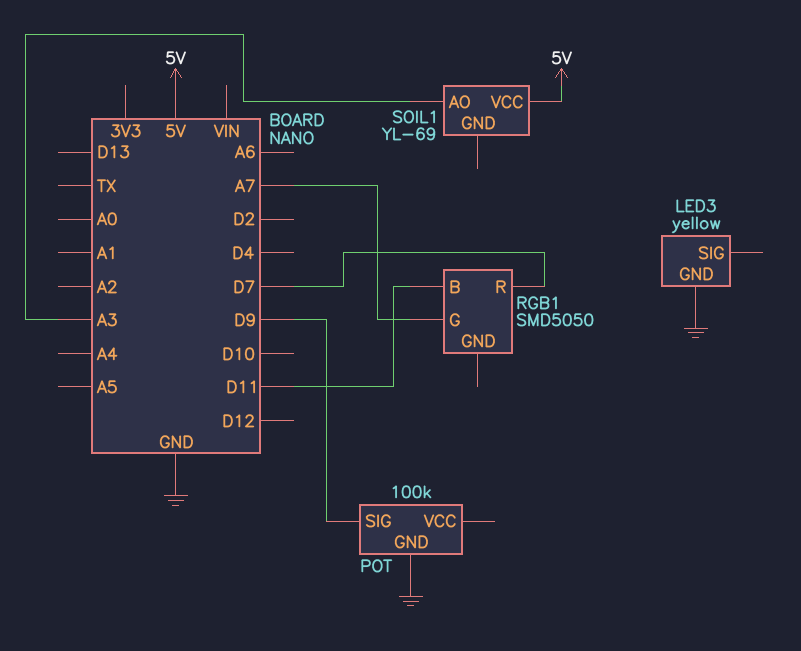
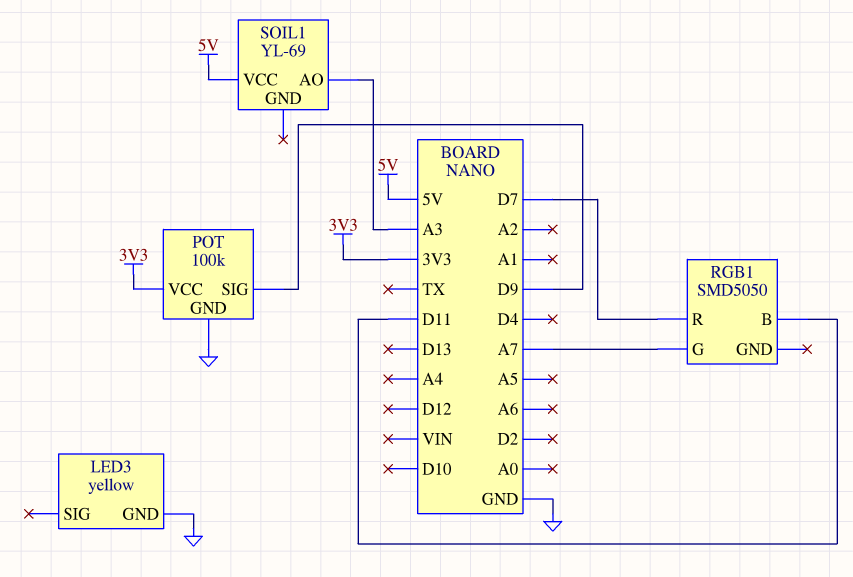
POT pin VCC: none -> 3V3

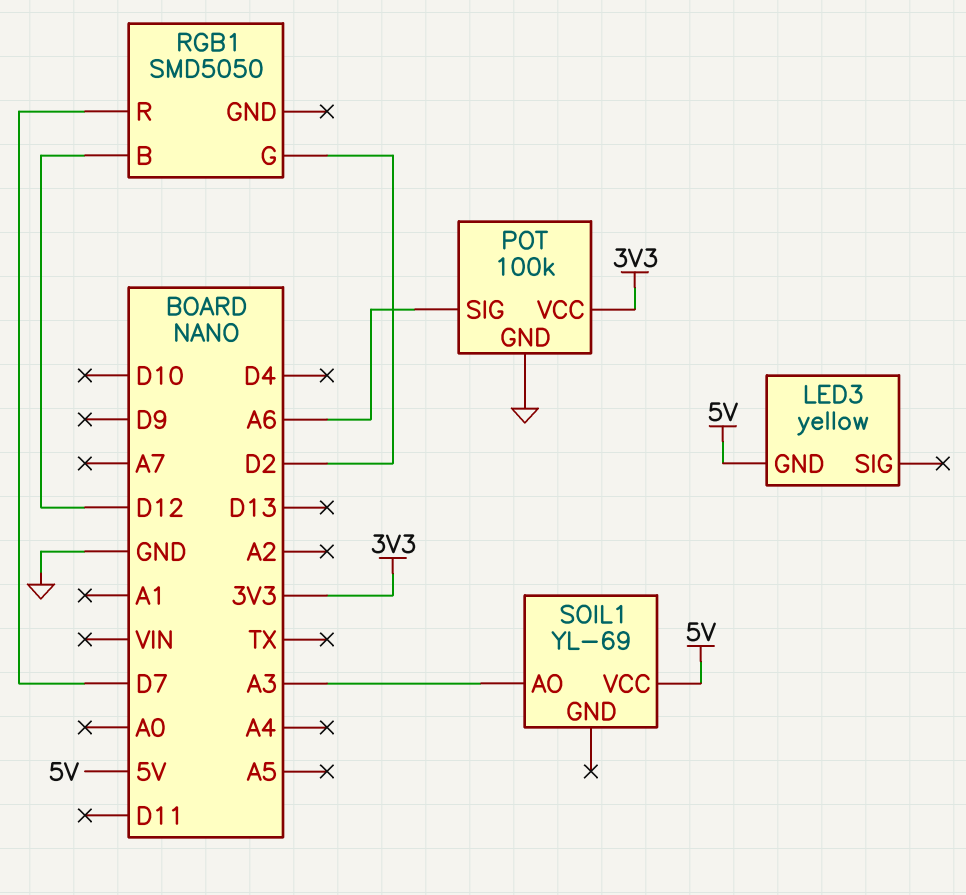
LED3 pin GND: GND -> 5V
POT pin SIG: D9 -> A6
RGB1 pin B: D11 -> D12
RGB1 pin G: A7 -> D2

